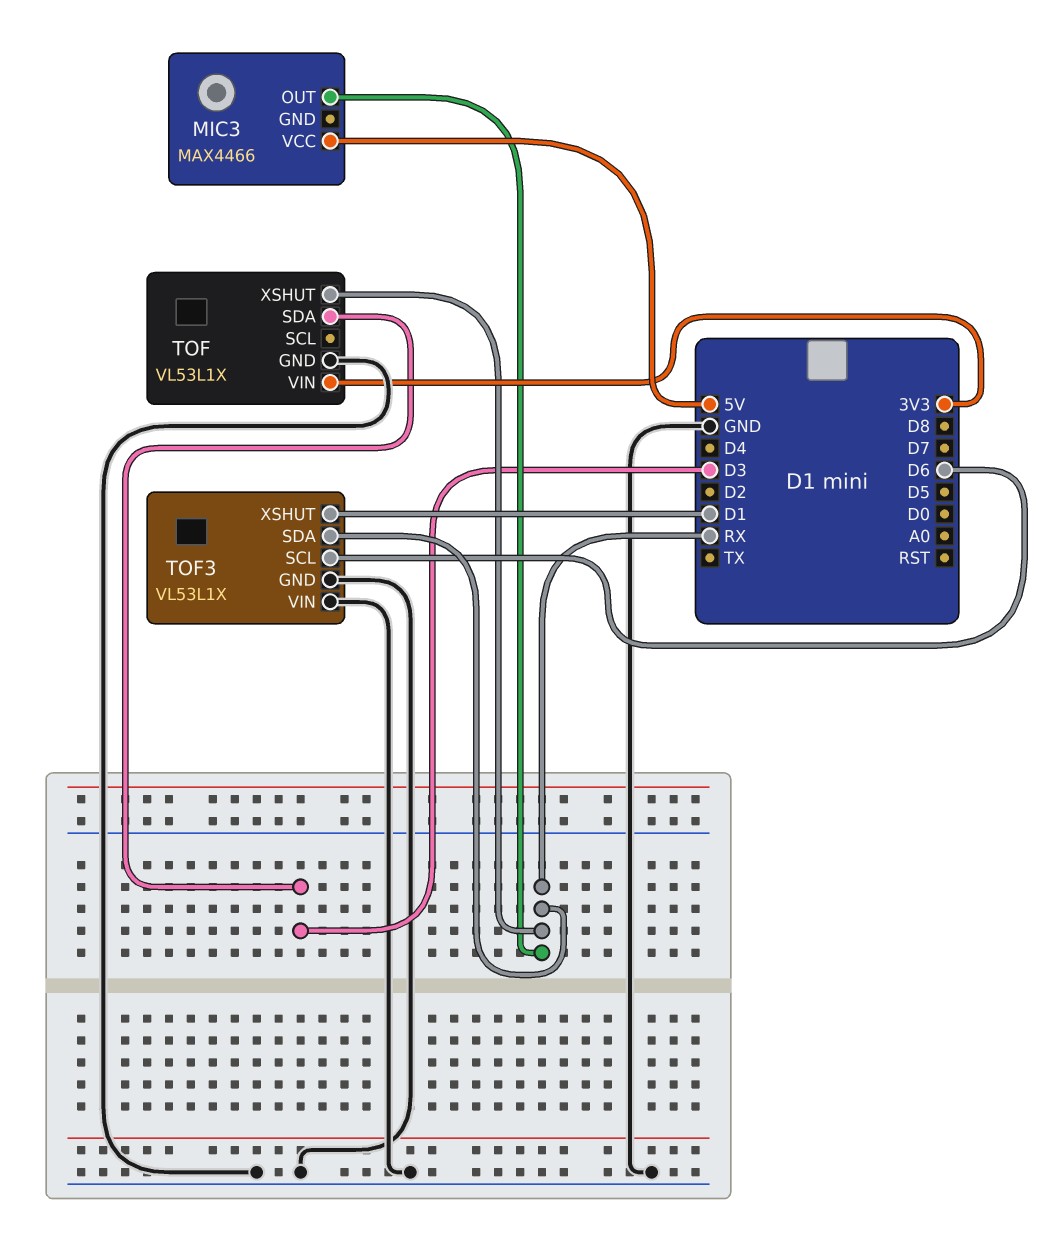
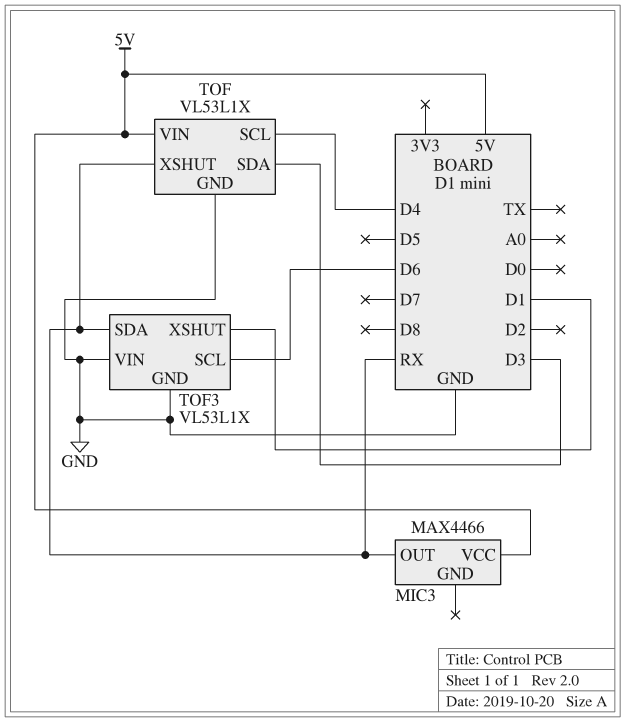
TOF pin SCL: none -> D4
TOF pin VIN: 3V3 -> 5V

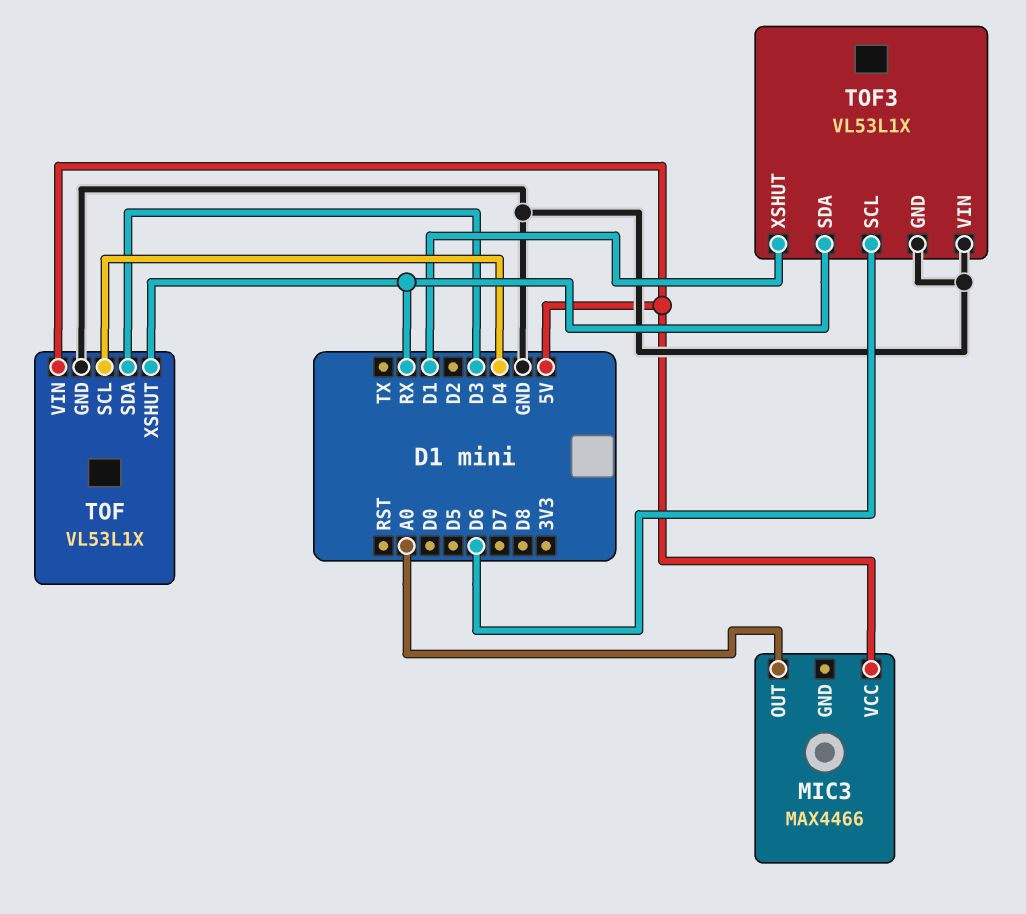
MIC3 pin OUT: RX -> A0

